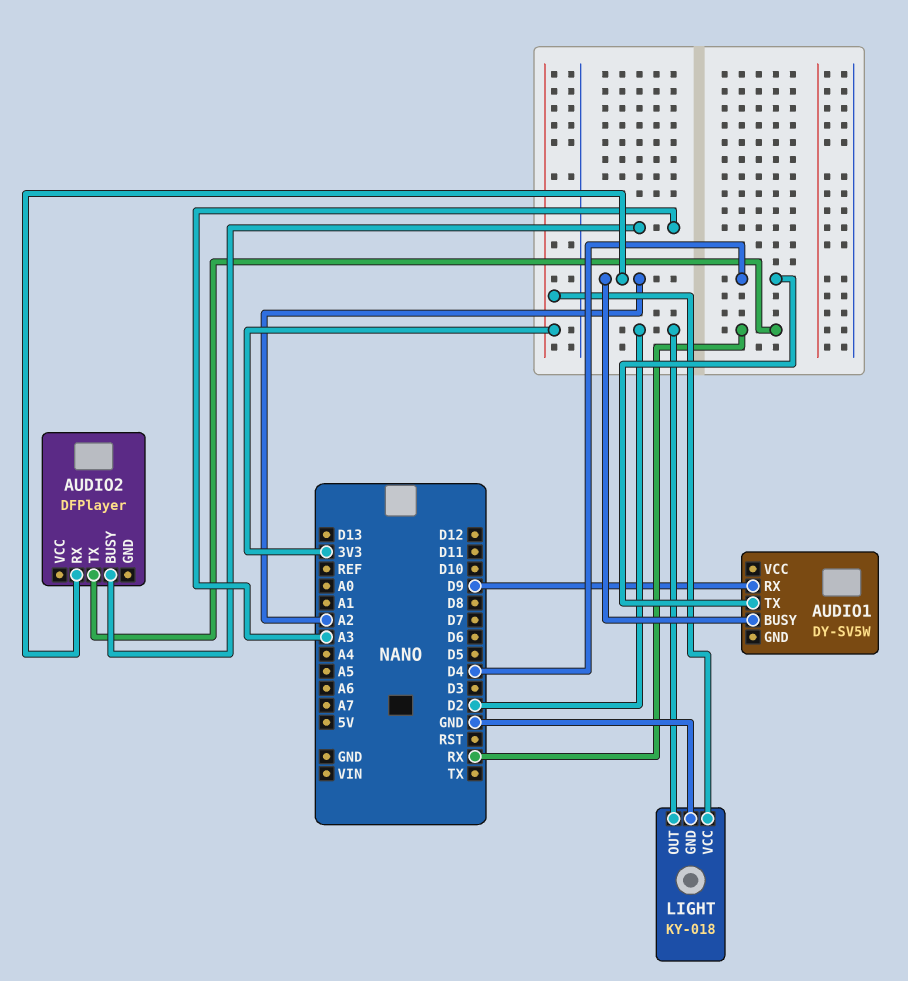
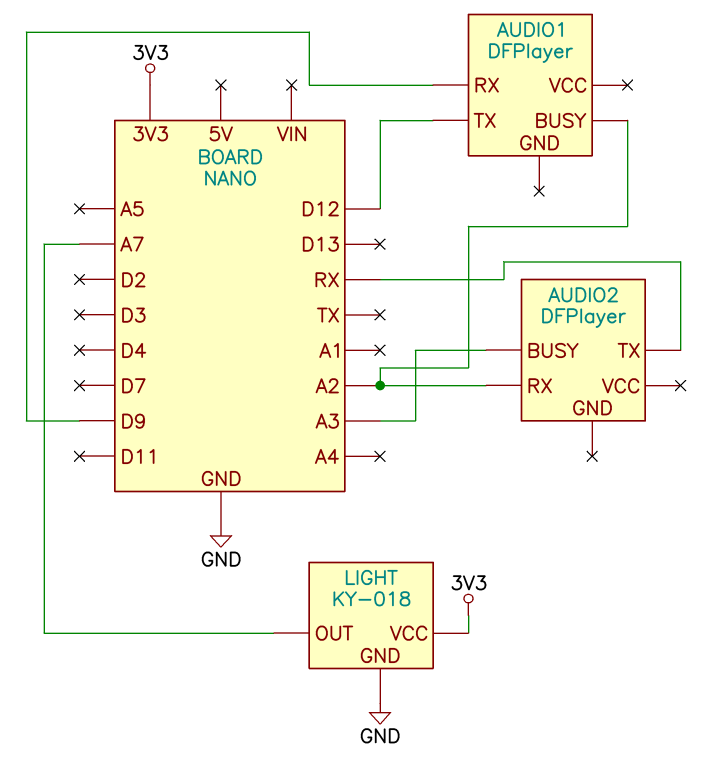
AUDIO1: DY-SV5W -> DFPlayer
AUDIO1 pin TX: D4 -> D12
LIGHT pin OUT: D2 -> A7

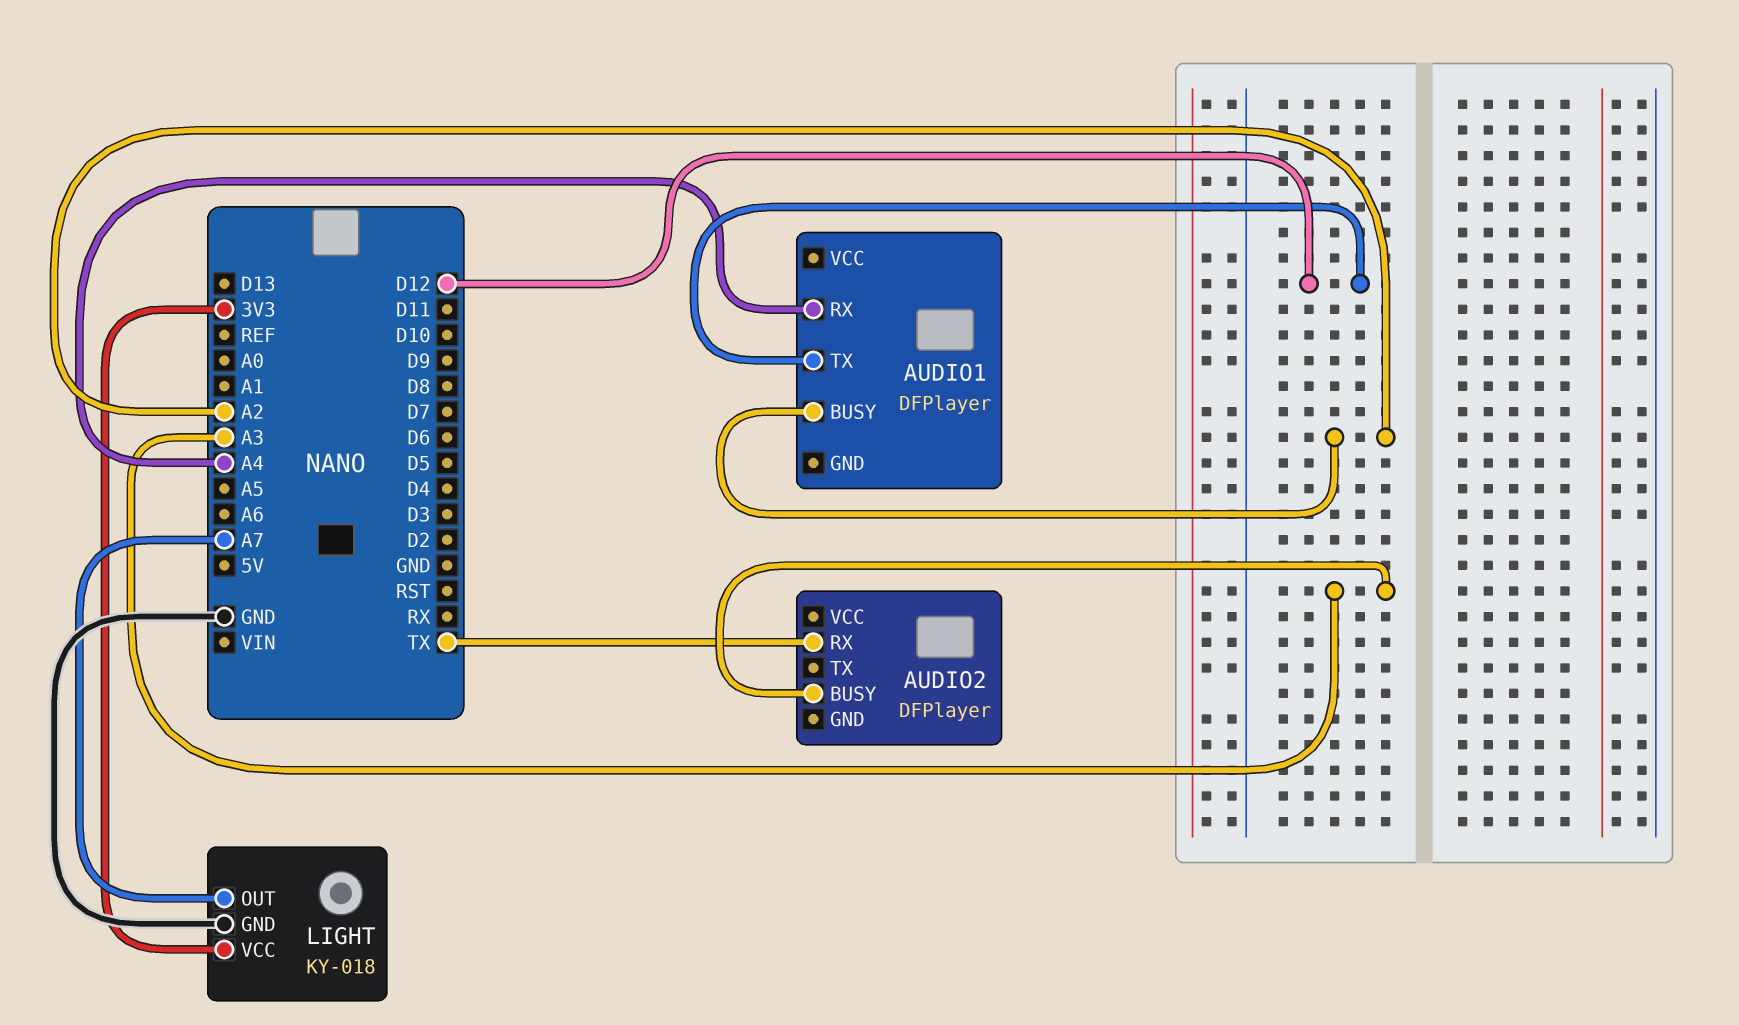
AUDIO1 pin RX: D9 -> A4
AUDIO2 pin RX: A2 -> TX
AUDIO2 pin TX: RX -> none

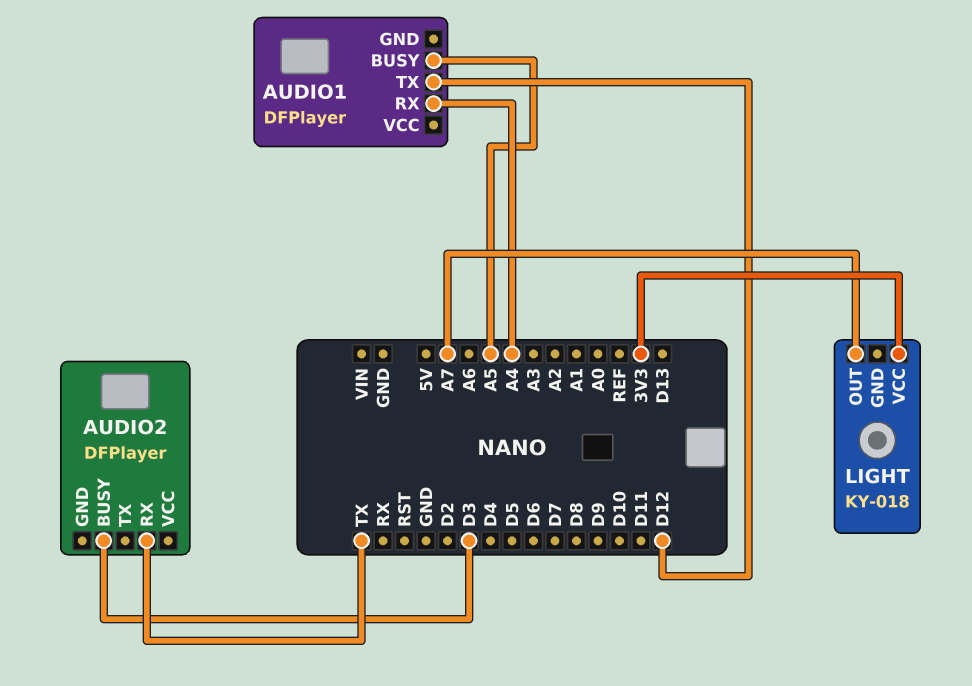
AUDIO1 pin BUSY: A2 -> A5
AUDIO2 pin BUSY: A3 -> D3
LIGHT pin GND: GND -> none

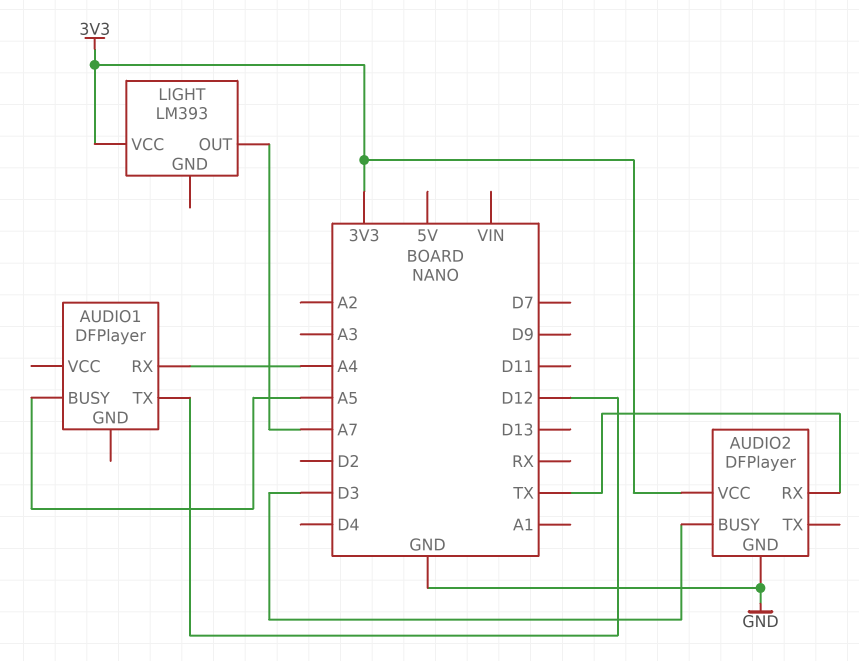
AUDIO2 pin GND: none -> GND
AUDIO2 pin VCC: none -> 3V3
LIGHT: KY-018 -> LM393

